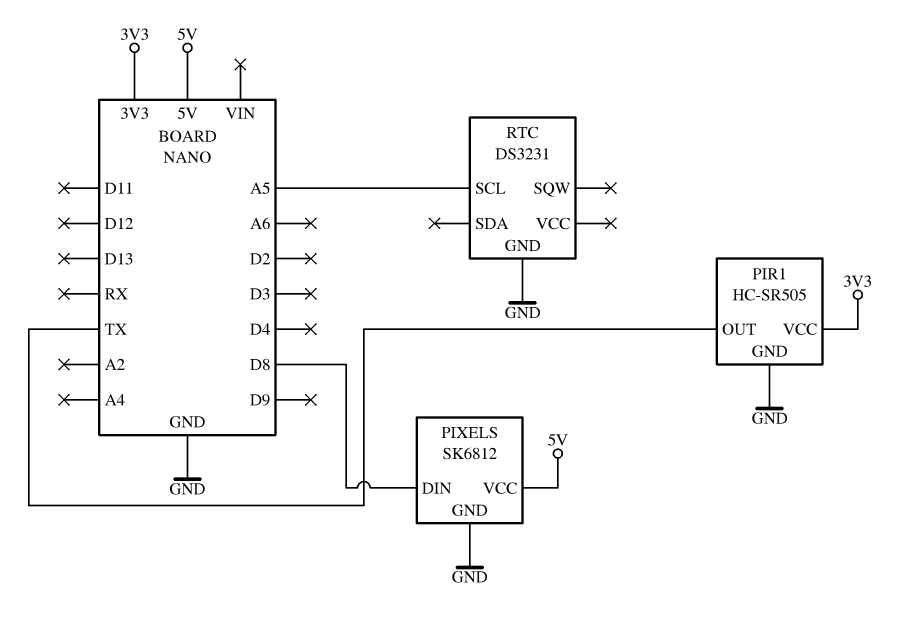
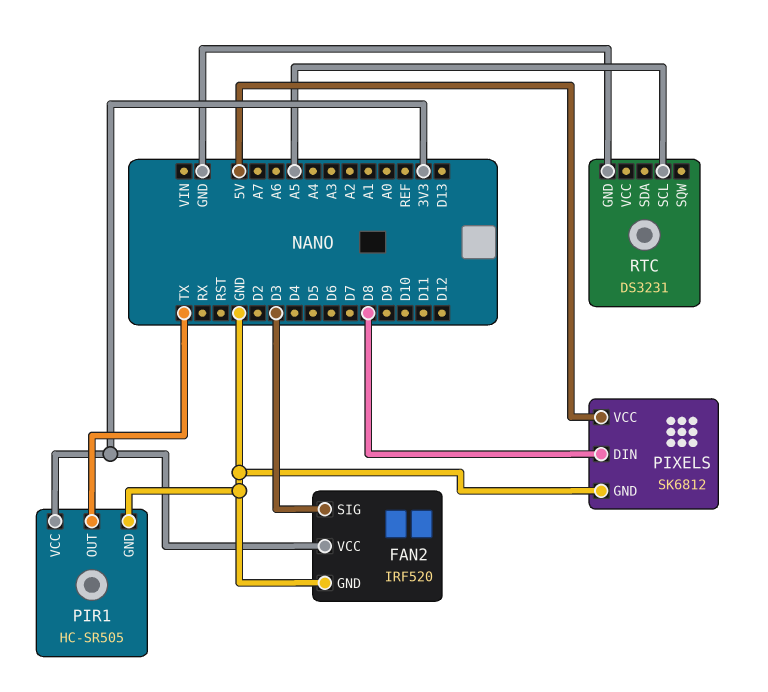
FAN2: none -> IRF520
FAN2 pin GND: none -> GND
FAN2 pin SIG: none -> D3
FAN2 pin VCC: none -> 3V3

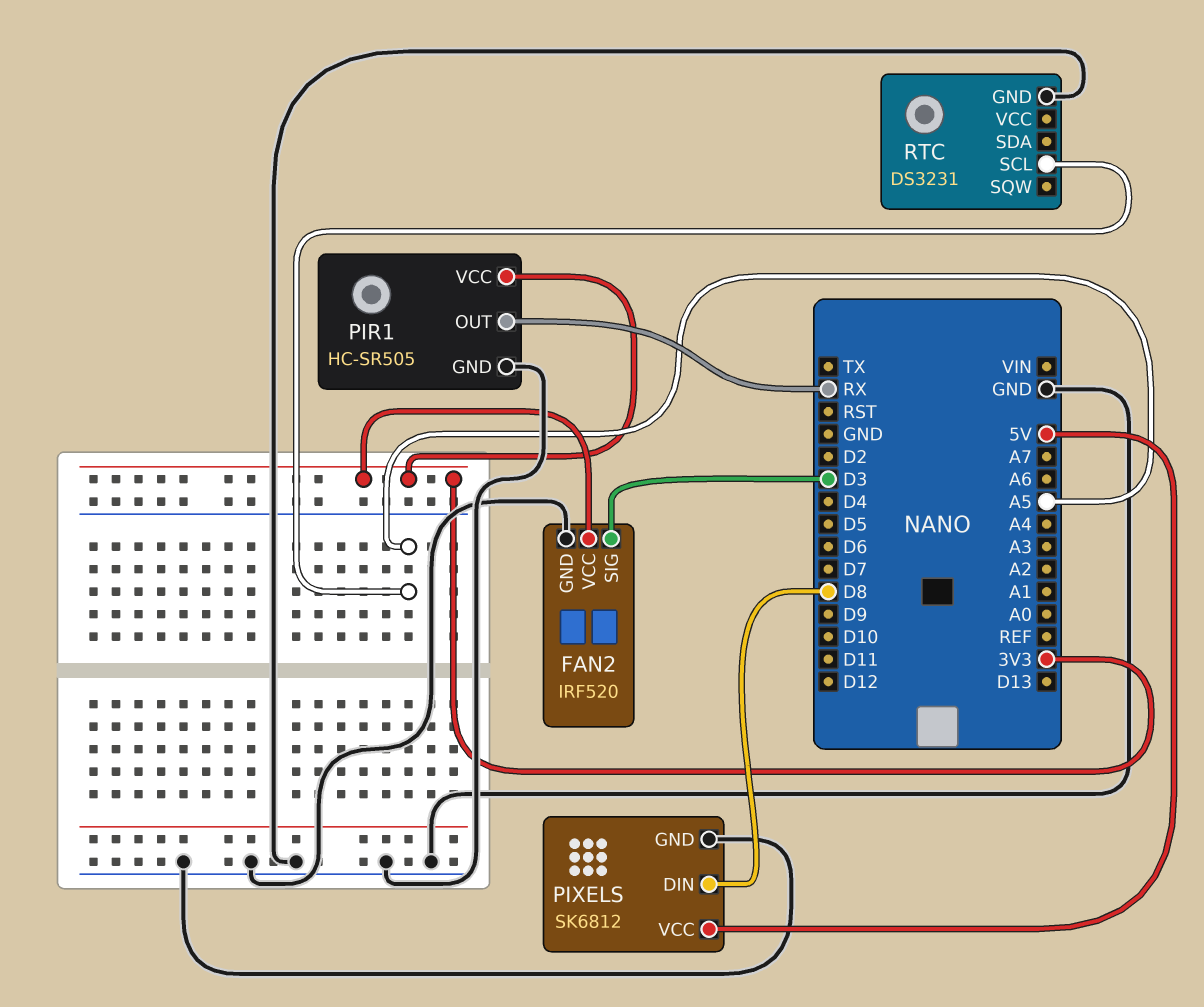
PIR1 pin OUT: TX -> RX

